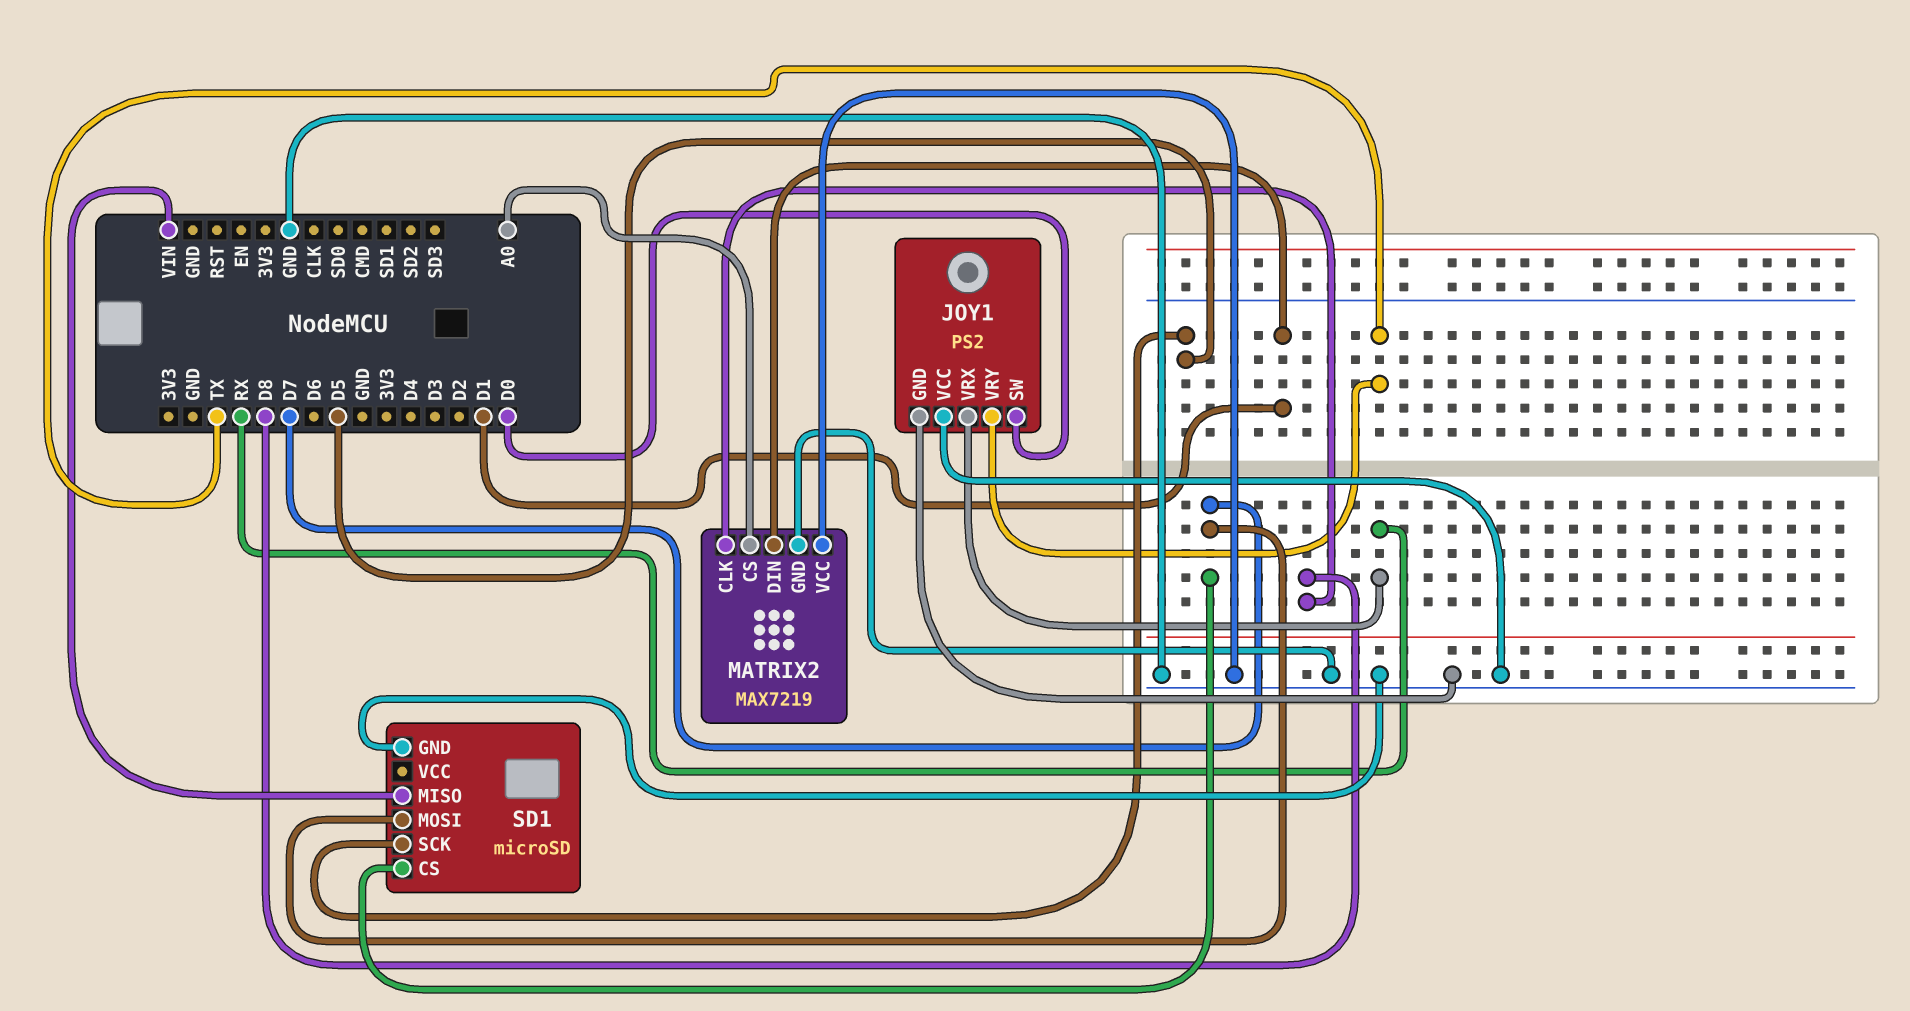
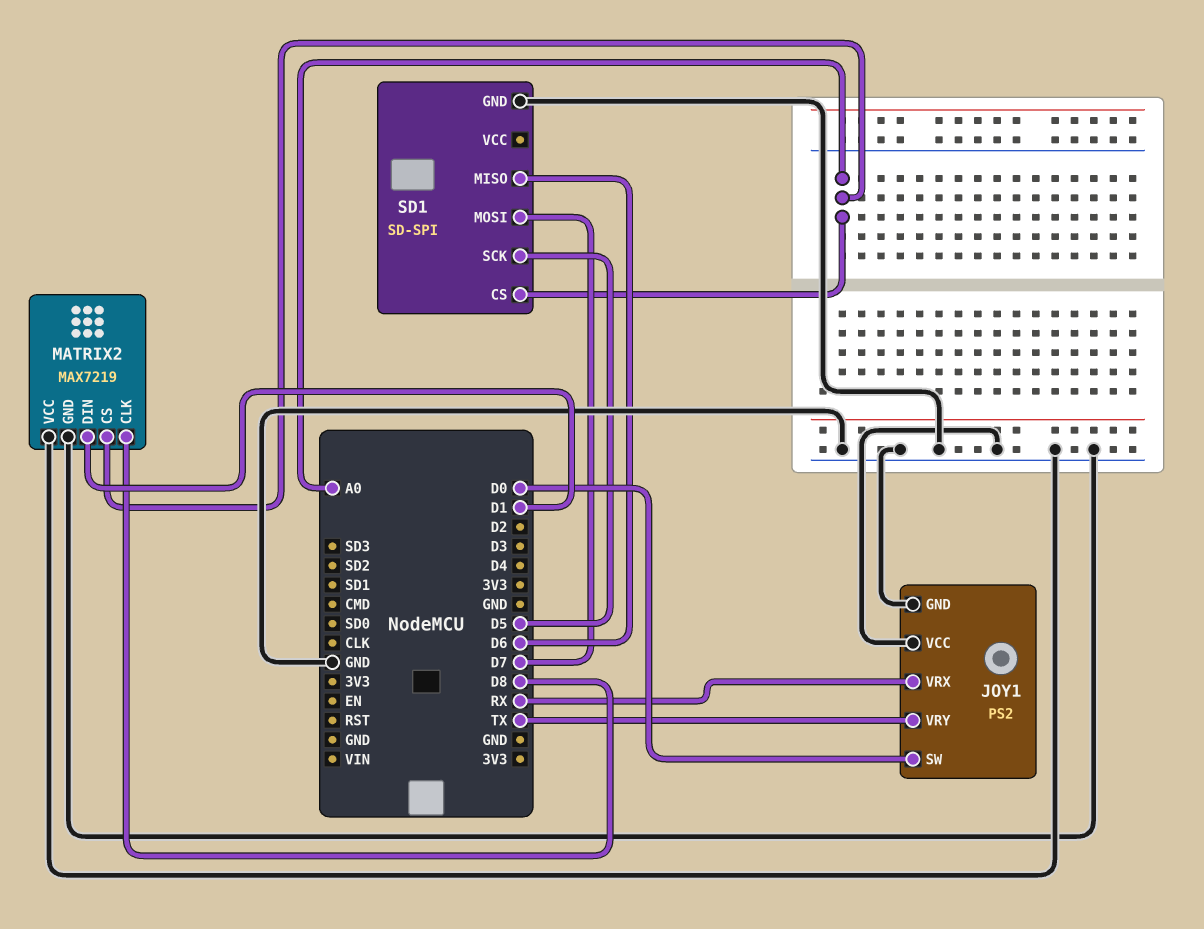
SD1: microSD -> SD-SPI
SD1 pin CS: D7 -> A0
SD1 pin MISO: VIN -> D6

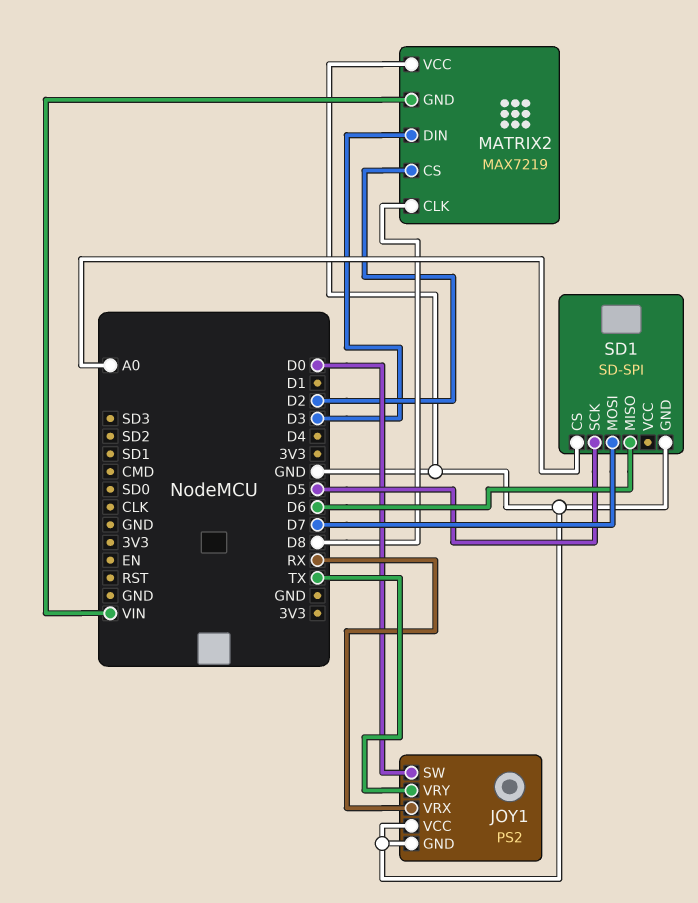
MATRIX2 pin CS: A0 -> D2
MATRIX2 pin DIN: D1 -> D3
MATRIX2 pin GND: GND -> VIN

